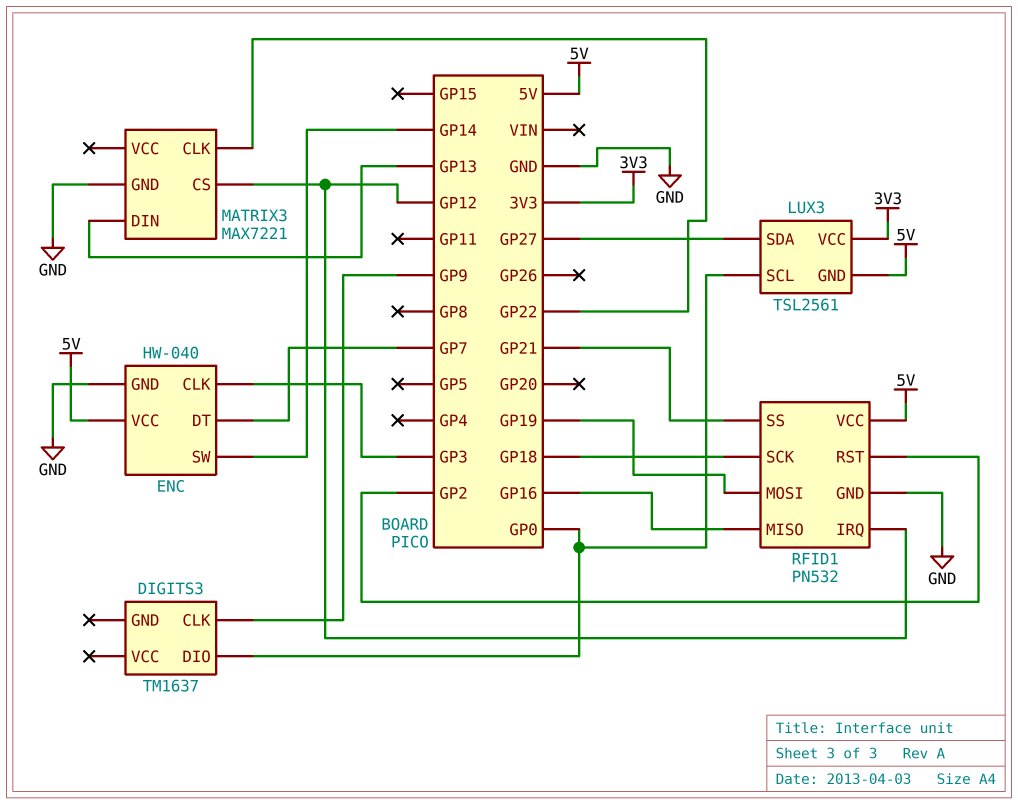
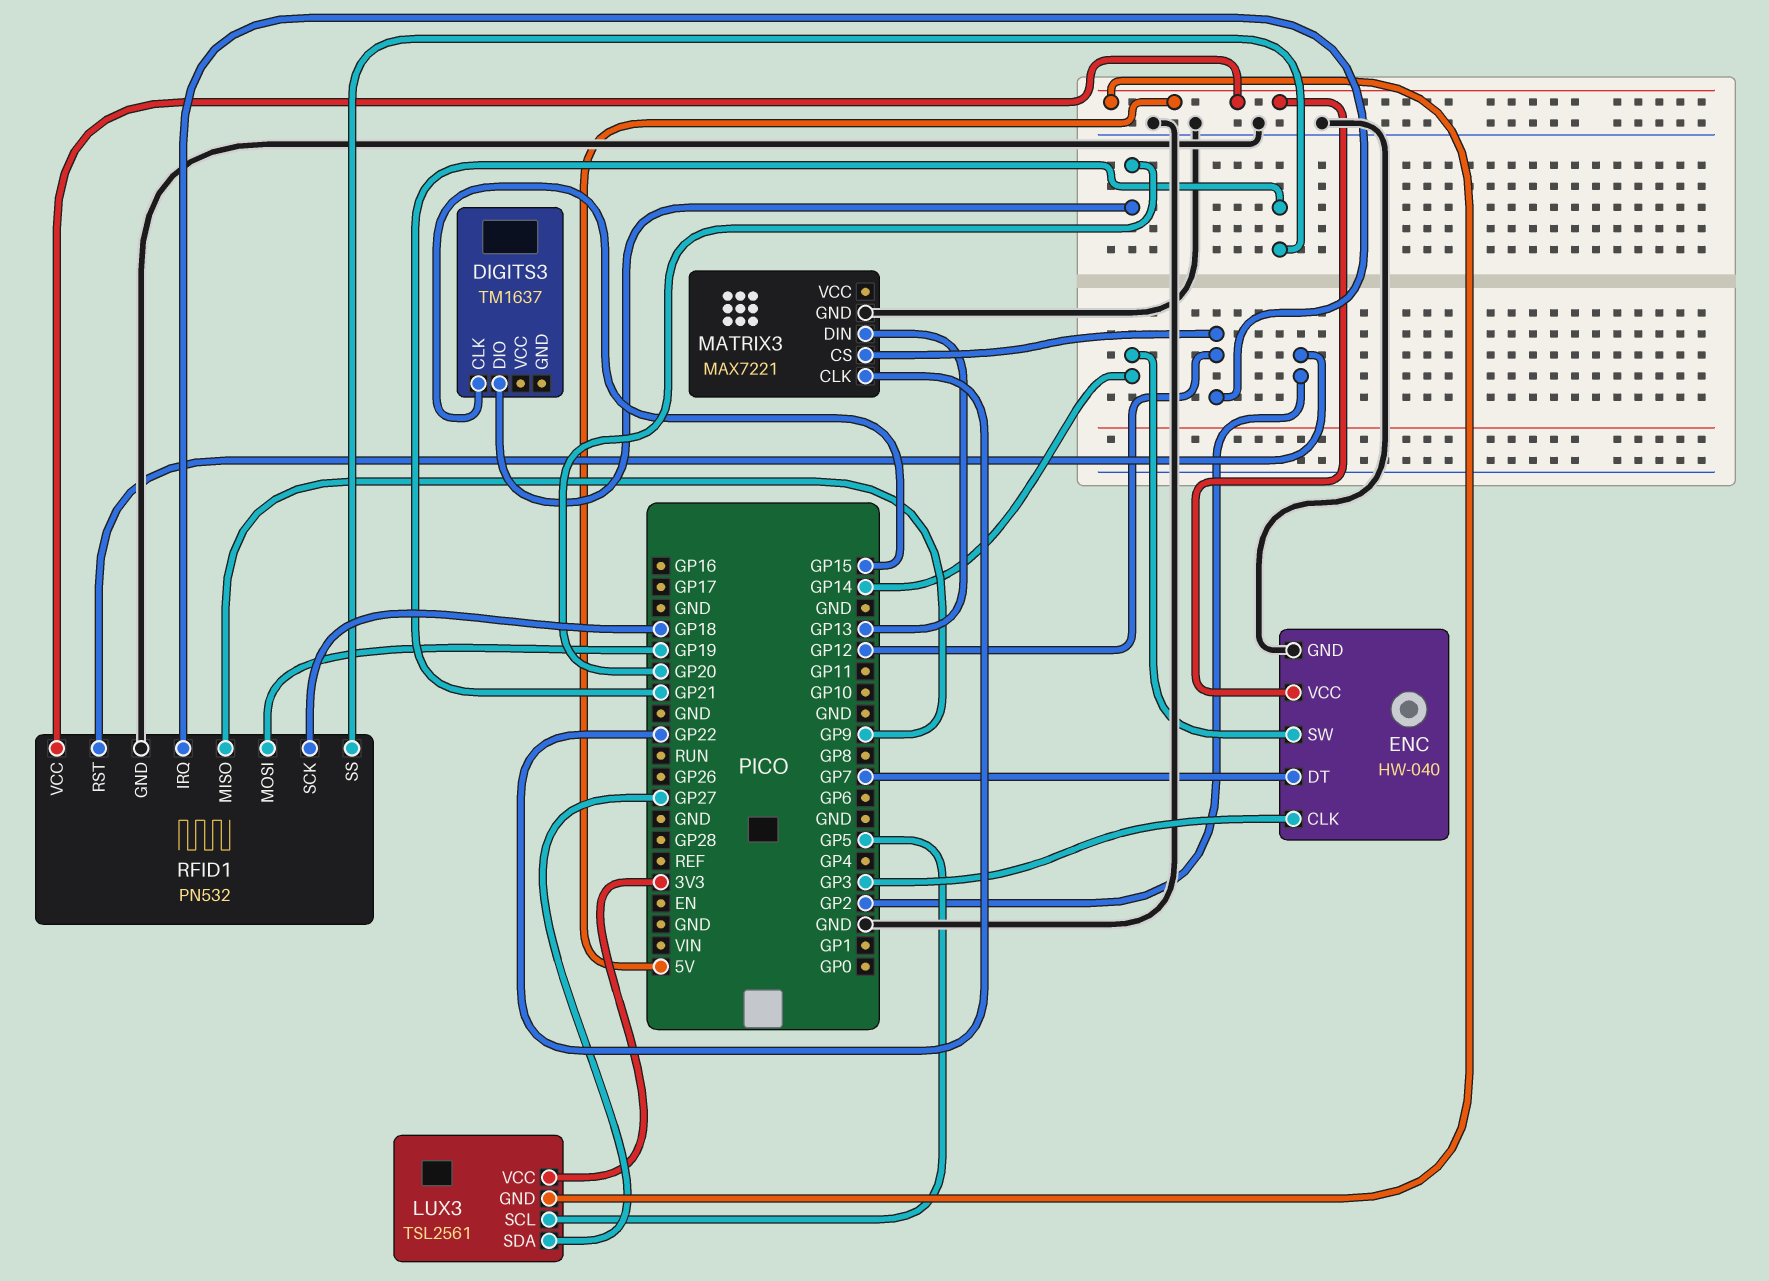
DIGITS3 pin CLK: GP9 -> GP15
DIGITS3 pin DIO: GP0 -> GP20
LUX3 pin SCL: GP0 -> GP5
RFID1 pin MISO: GP16 -> GP9

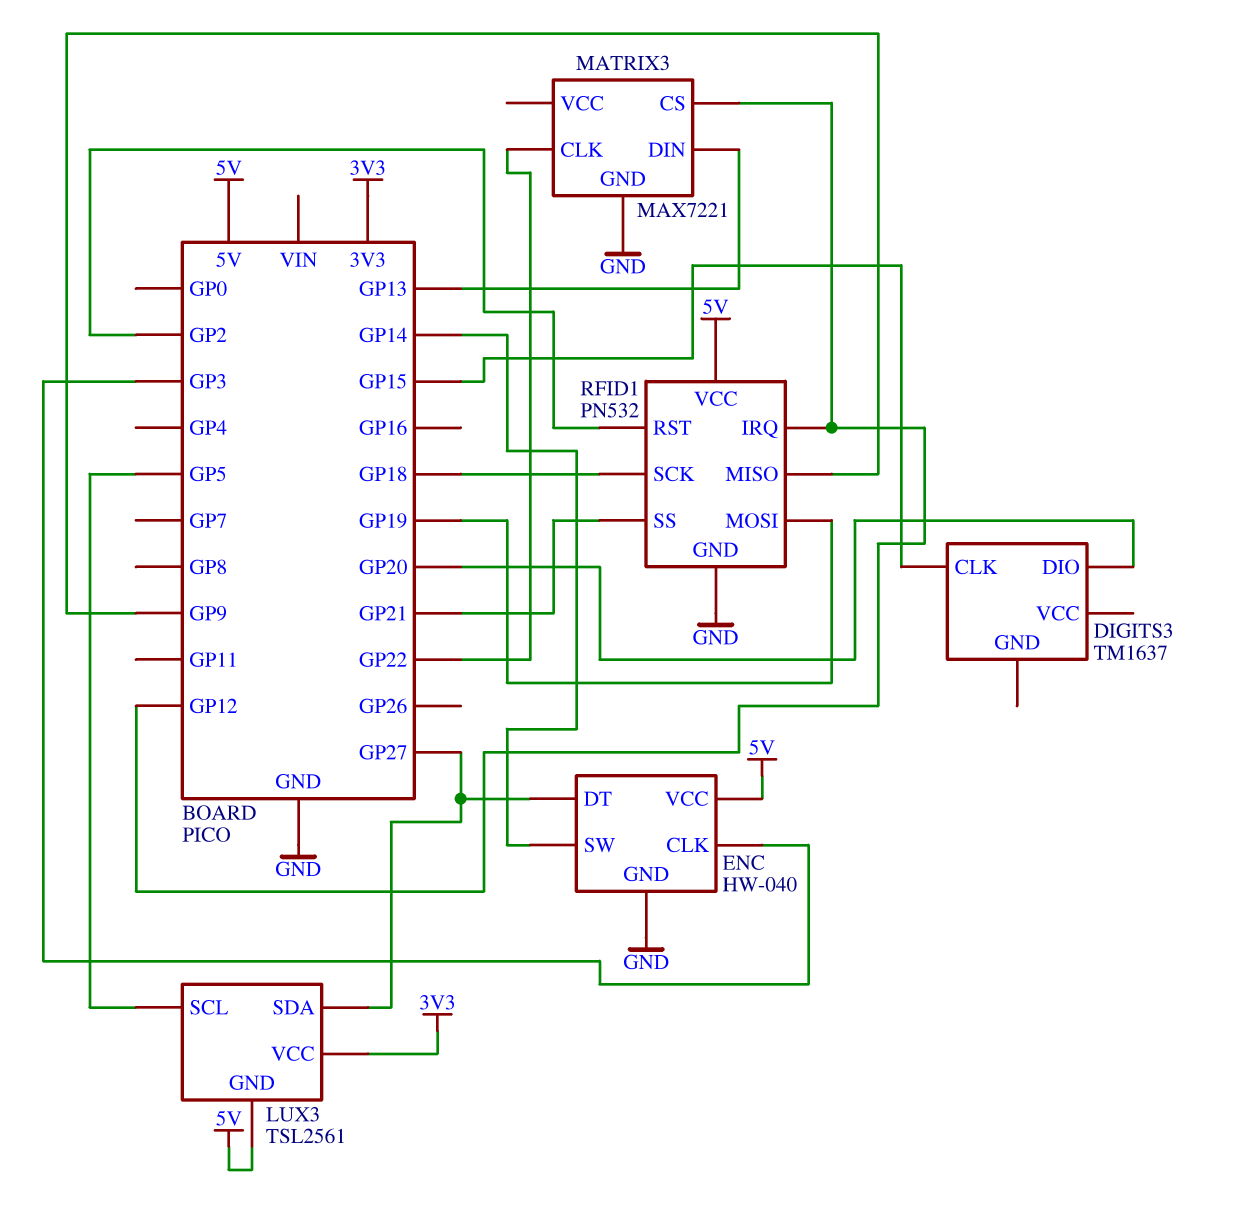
ENC pin DT: GP7 -> GP27

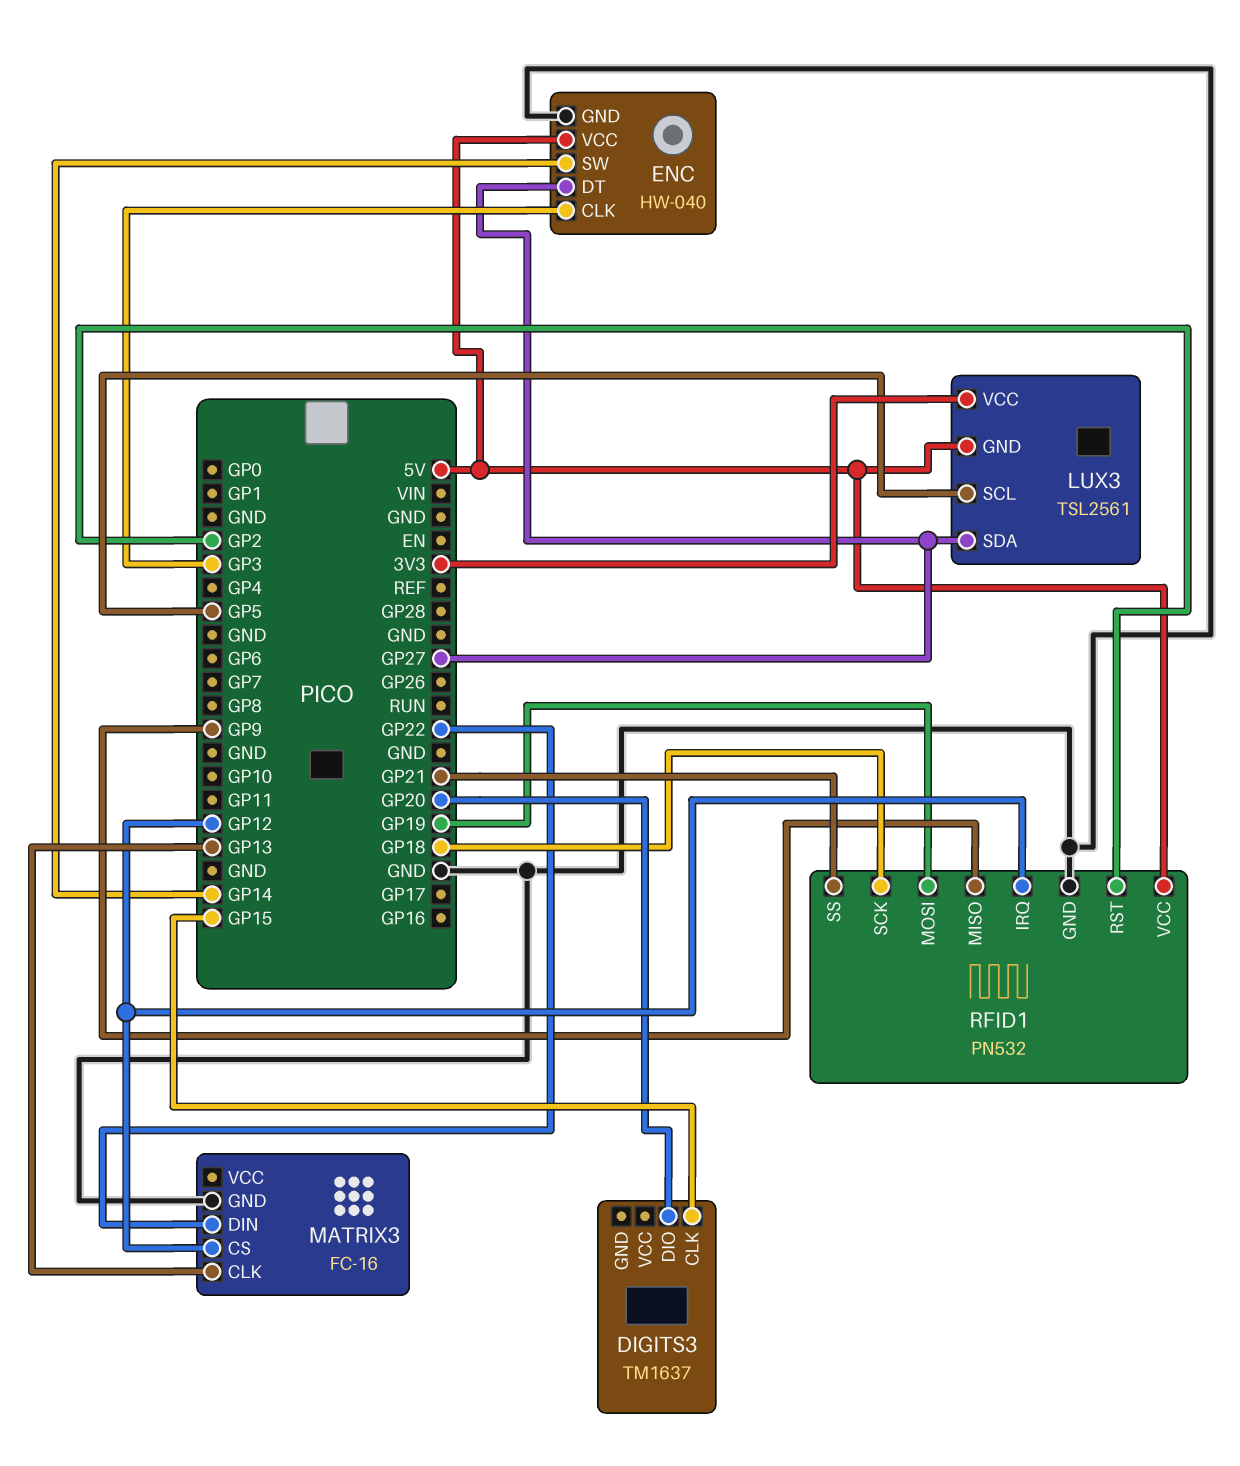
MATRIX3: MAX7221 -> FC-16
MATRIX3 pin CLK: GP22 -> GP13
MATRIX3 pin DIN: GP13 -> GP22

